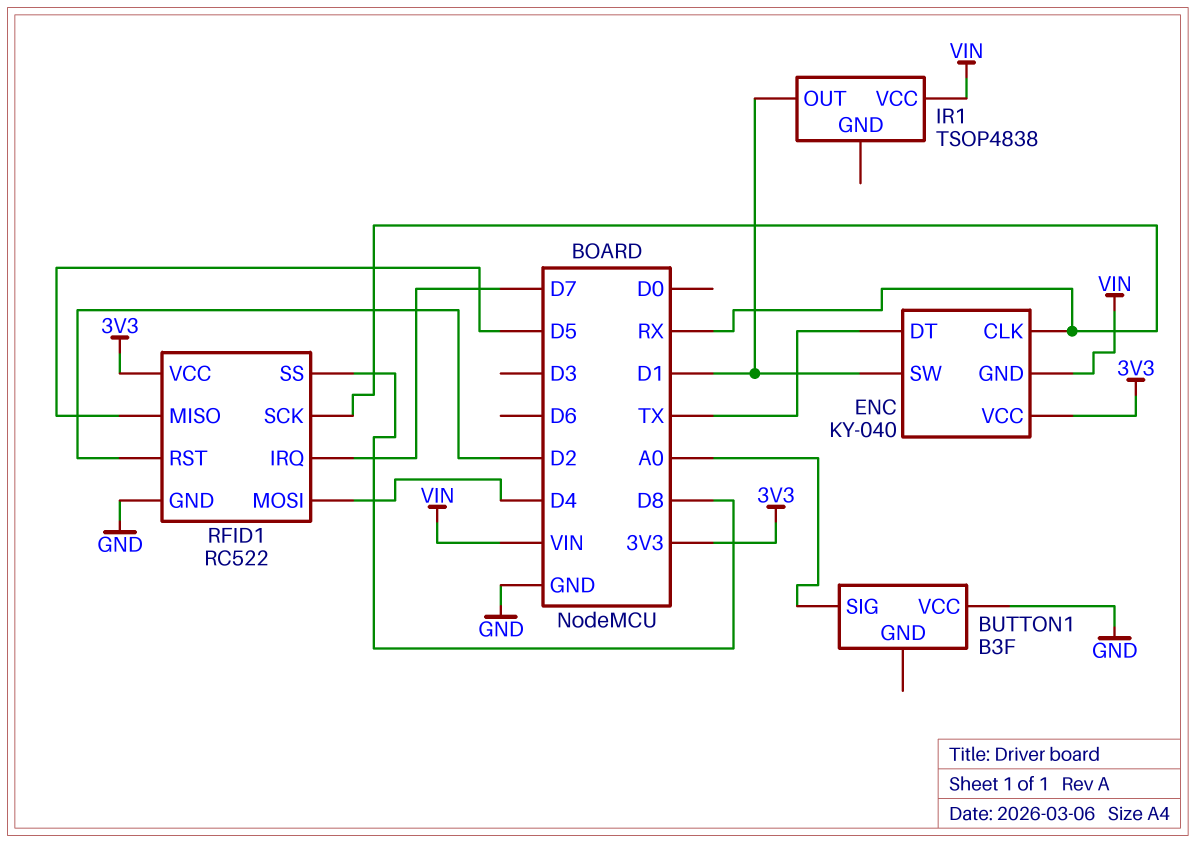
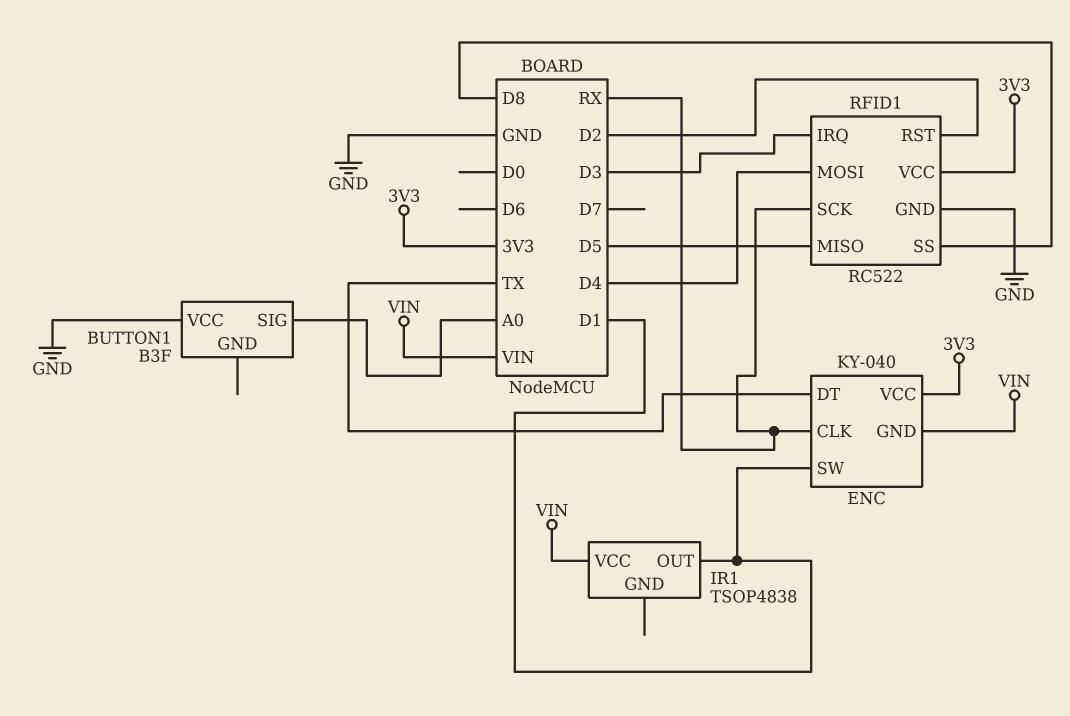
RFID1 pin IRQ: D7 -> D3

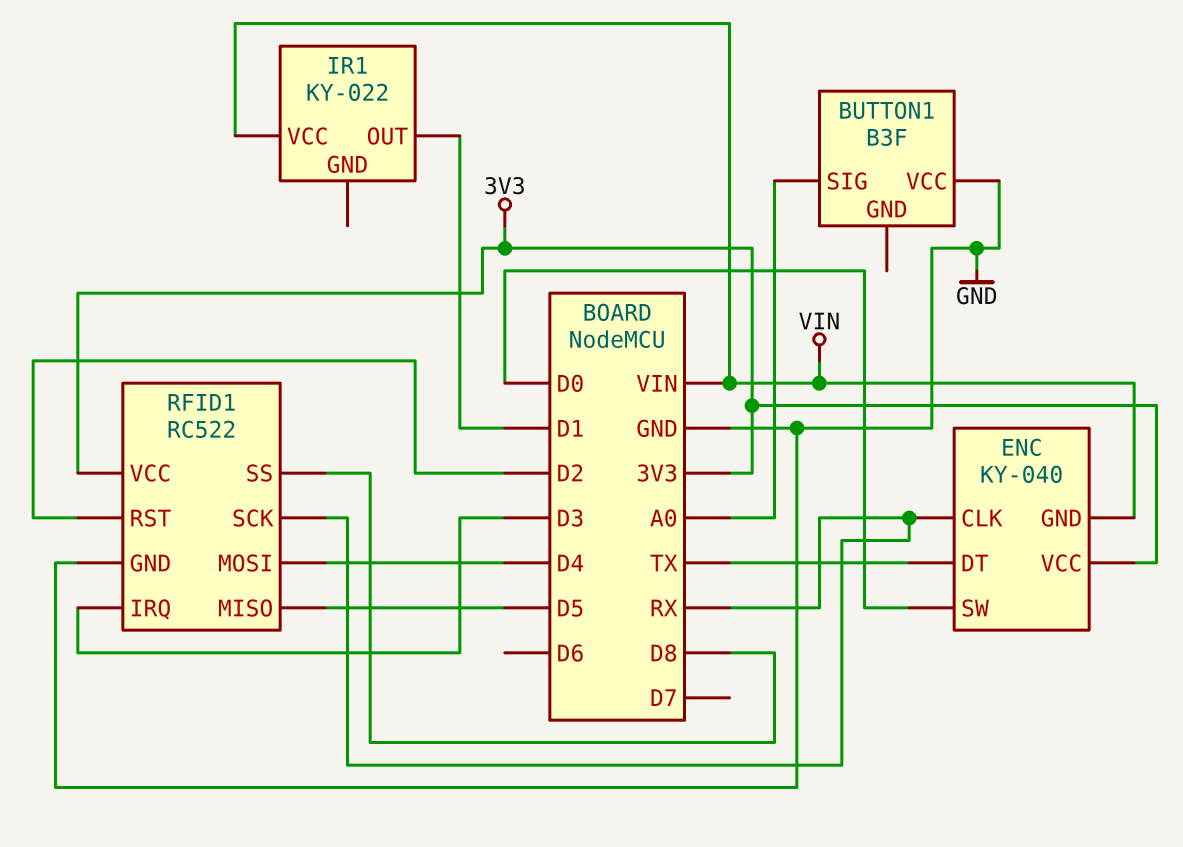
ENC pin SW: D1 -> D0
IR1: TSOP4838 -> KY-022

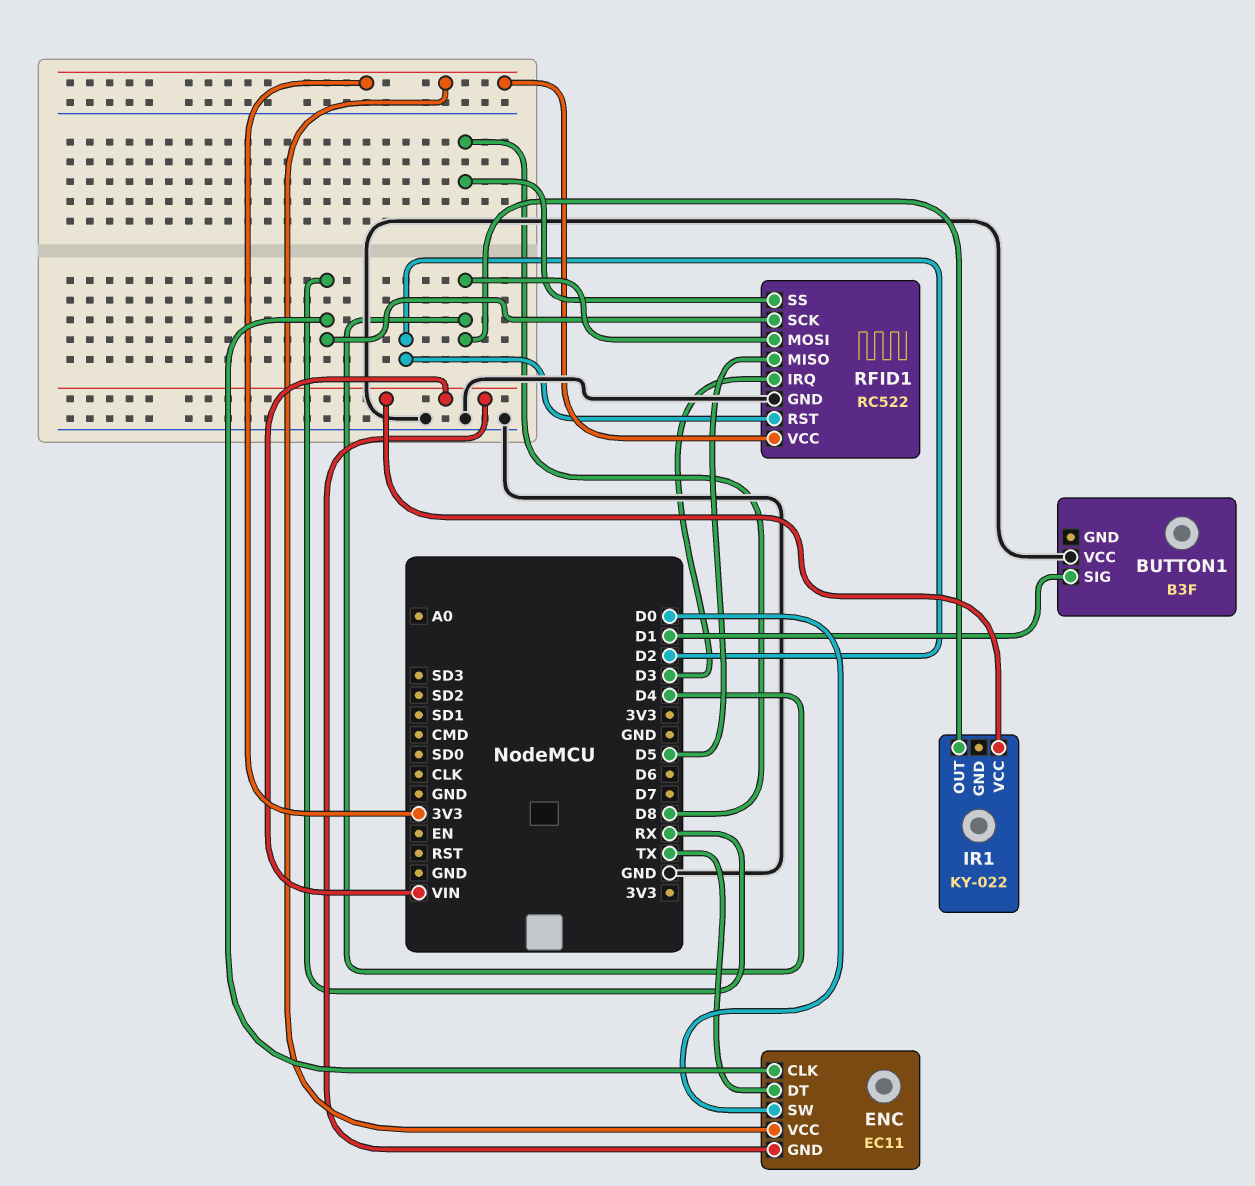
BUTTON1 pin SIG: A0 -> D1
ENC: KY-040 -> EC11
IR1 pin OUT: D1 -> D4

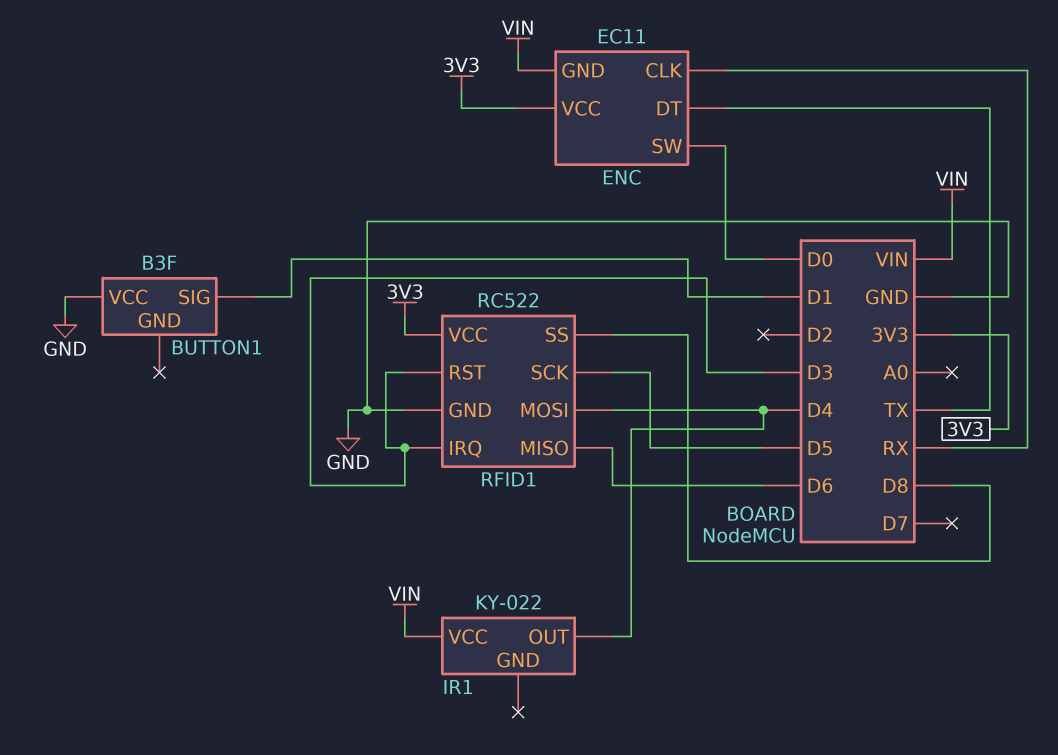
RFID1 pin MISO: D5 -> D6
RFID1 pin RST: D2 -> D3
RFID1 pin SCK: RX -> D5

